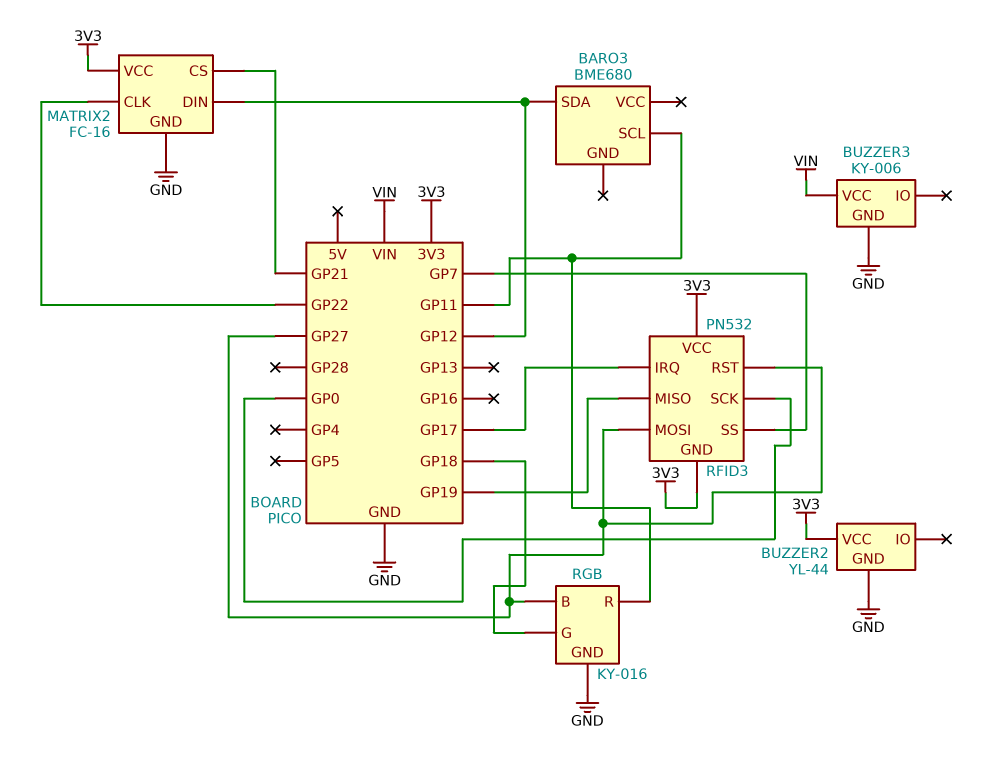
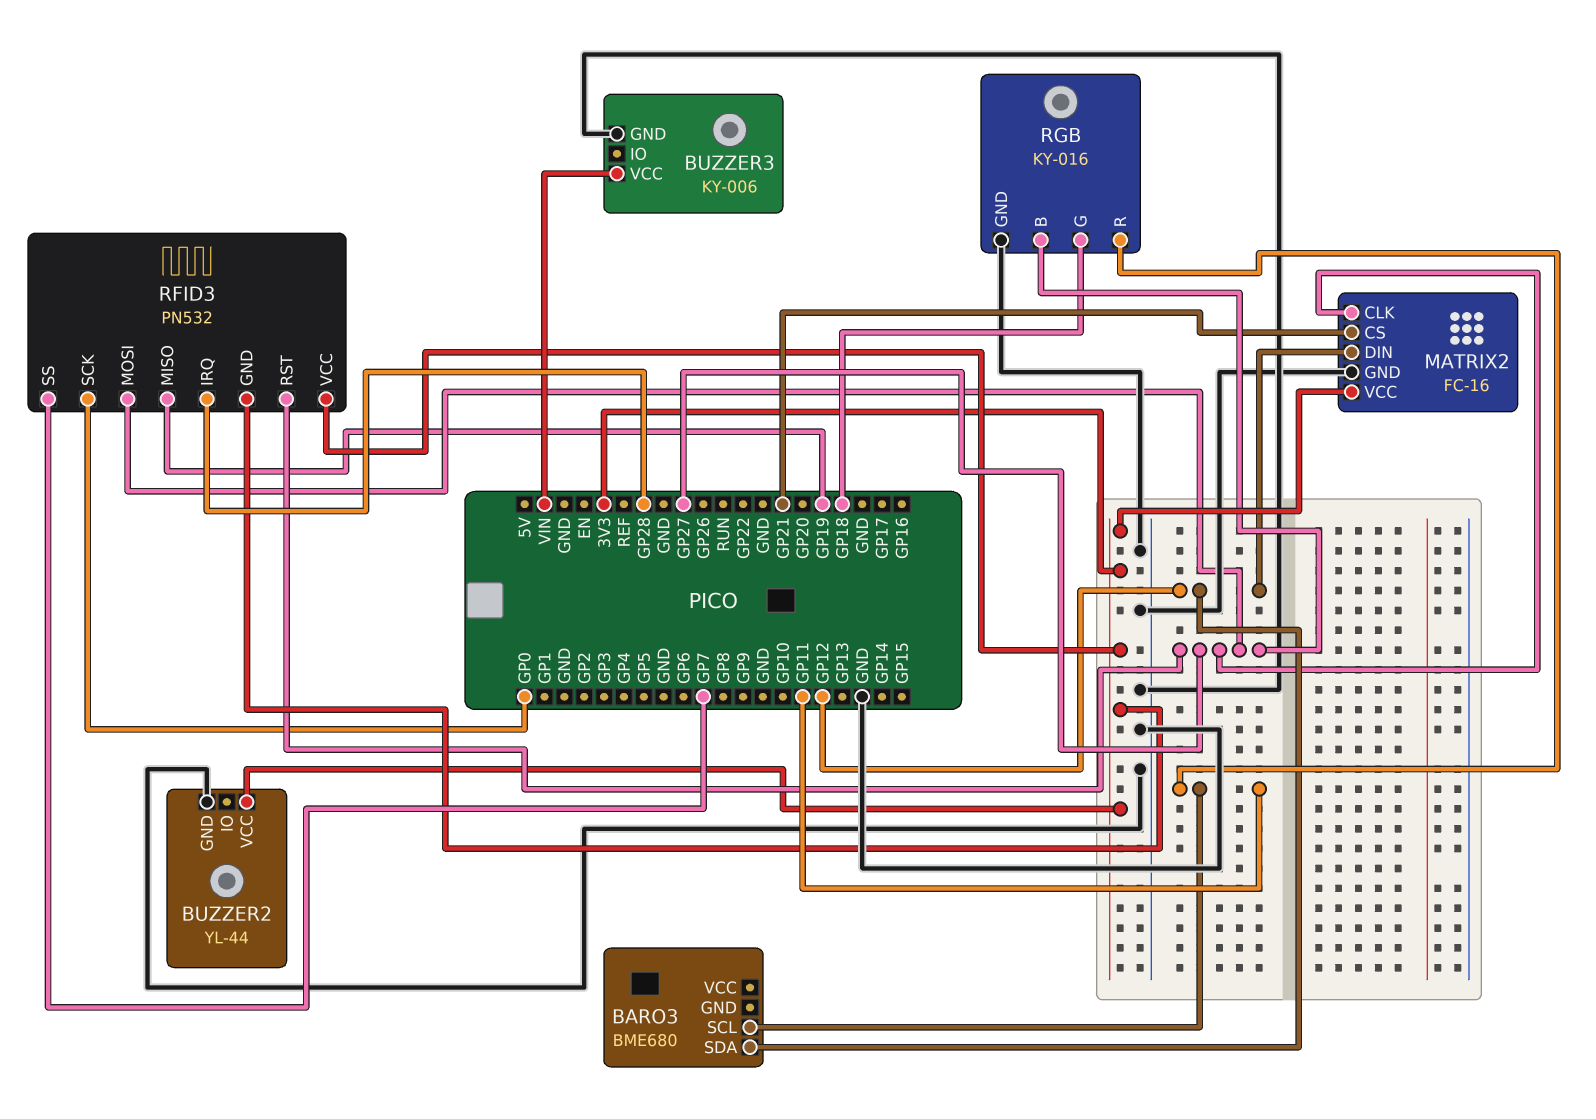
MATRIX2 pin CLK: GP22 -> GP27
RFID3 pin IRQ: GP17 -> GP28

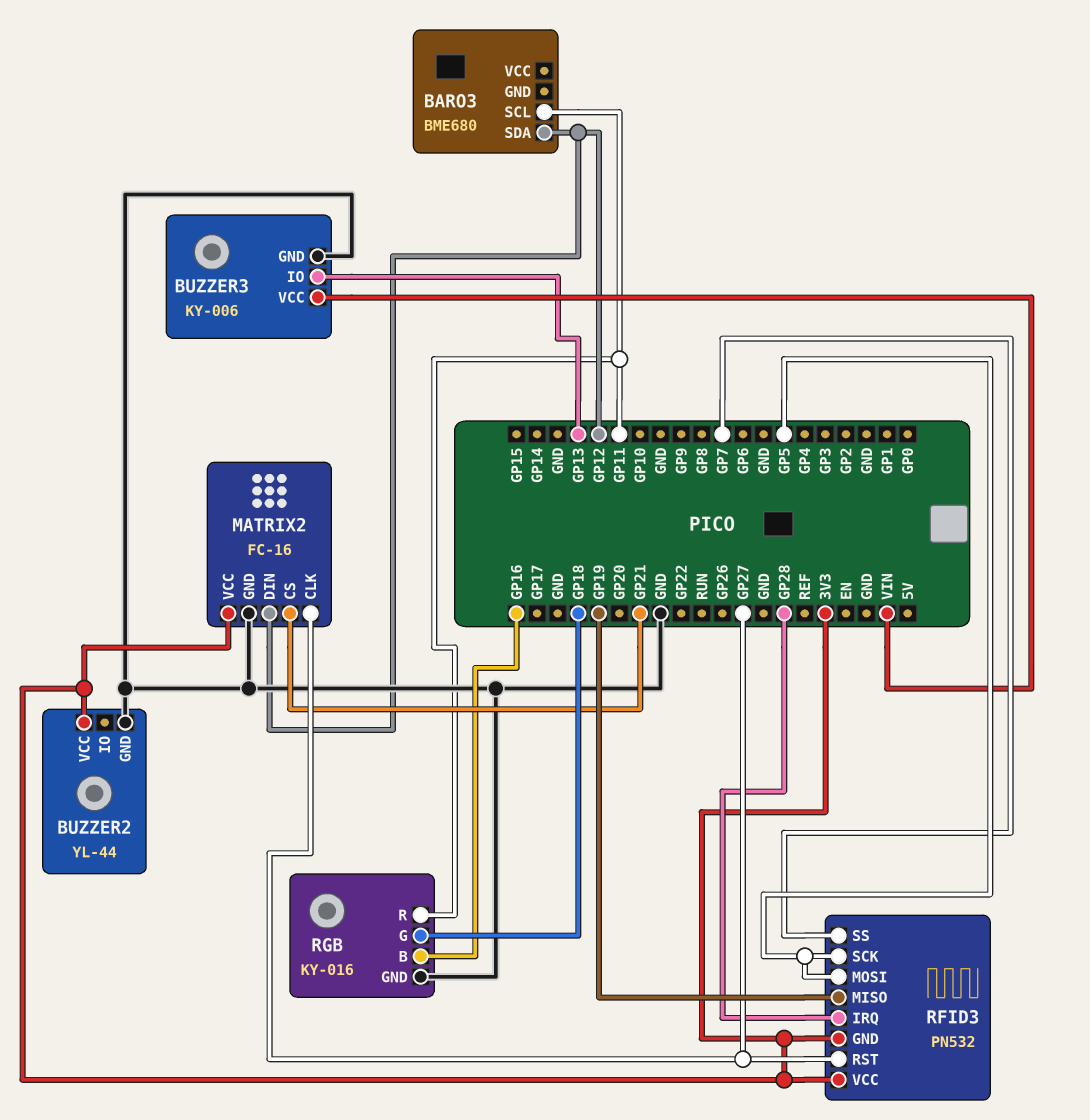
BUZZER3 pin IO: none -> GP13
RFID3 pin MOSI: GP27 -> GP5
RFID3 pin SCK: GP0 -> GP5
RGB pin B: GP27 -> GP16

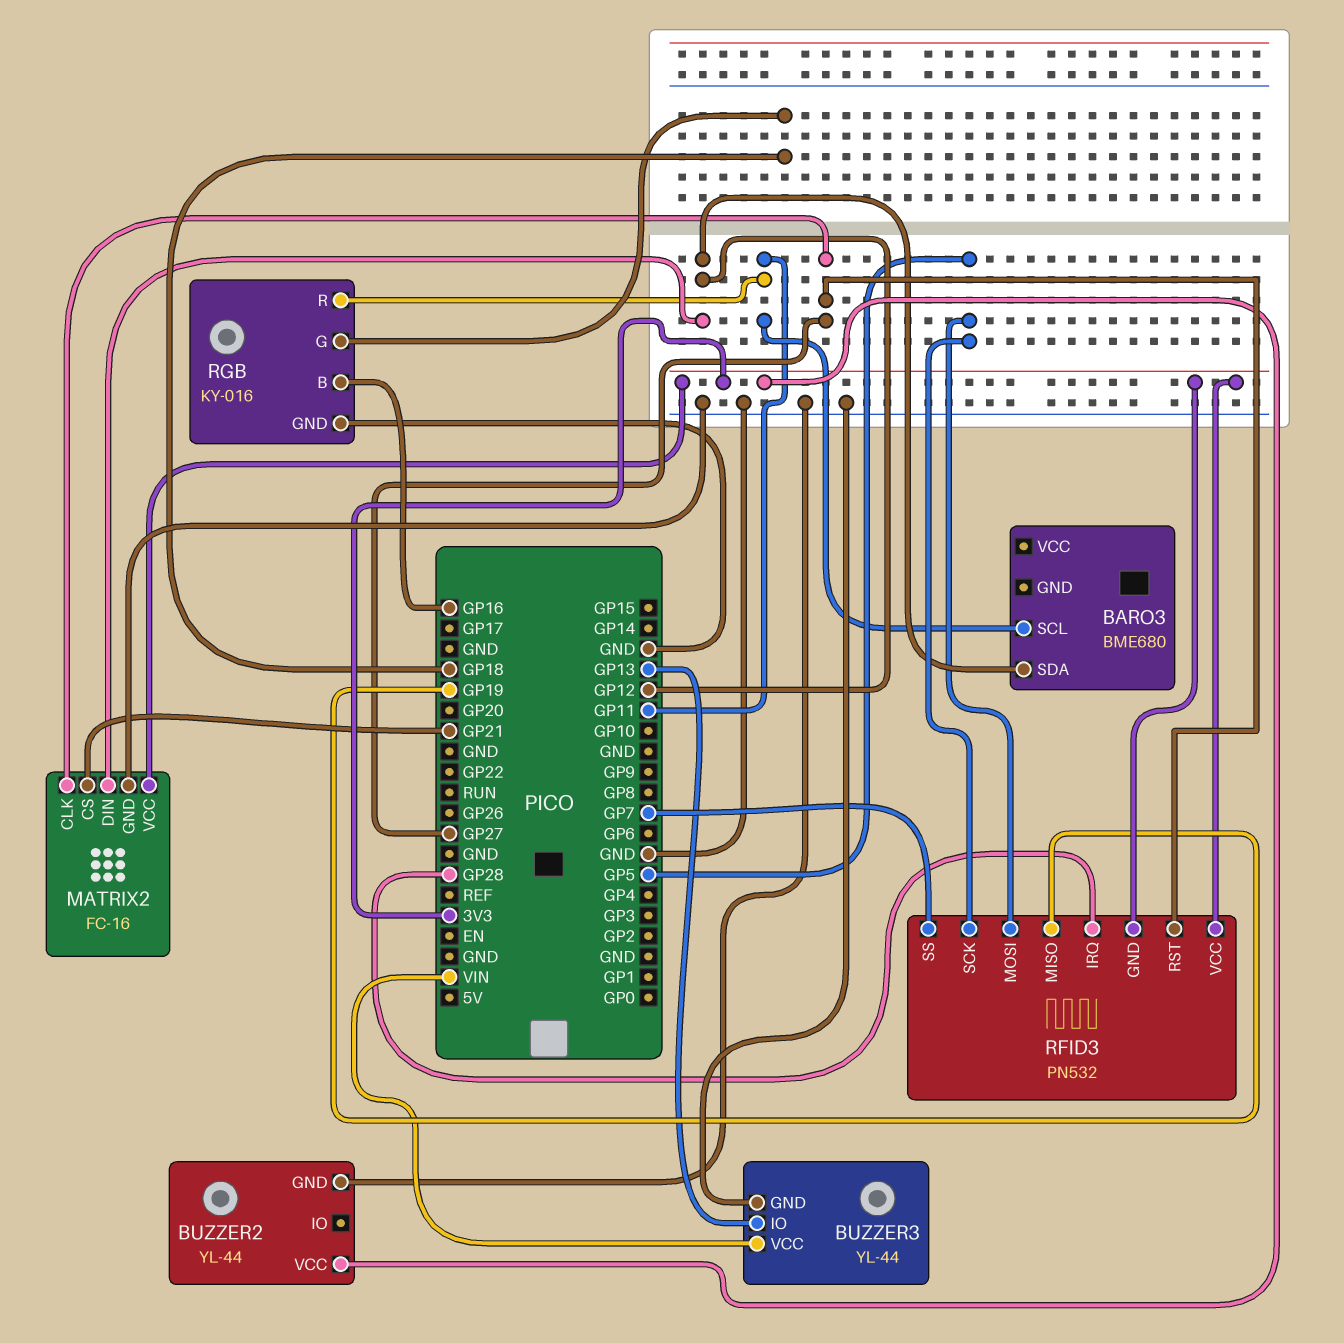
BUZZER3: KY-006 -> YL-44

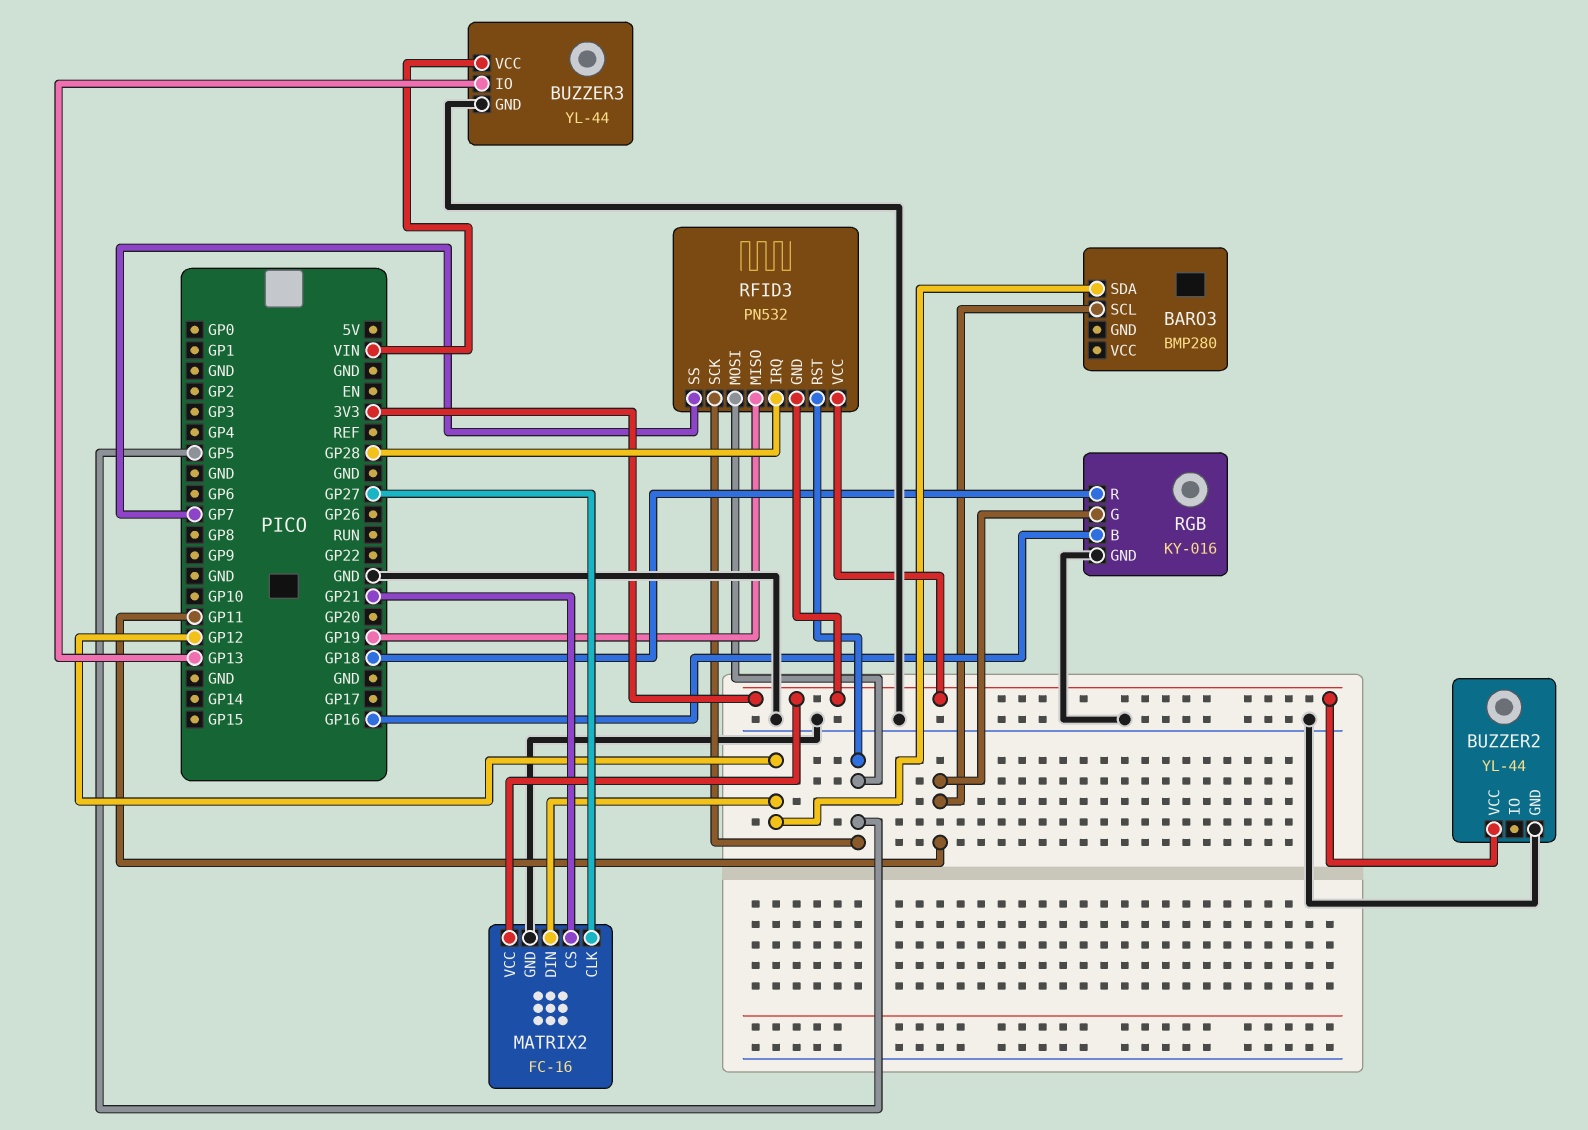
BARO3: BME680 -> BMP280
RFID3 pin RST: GP27 -> GP5
RGB pin G: GP18 -> GP11
RGB pin R: GP11 -> GP18

